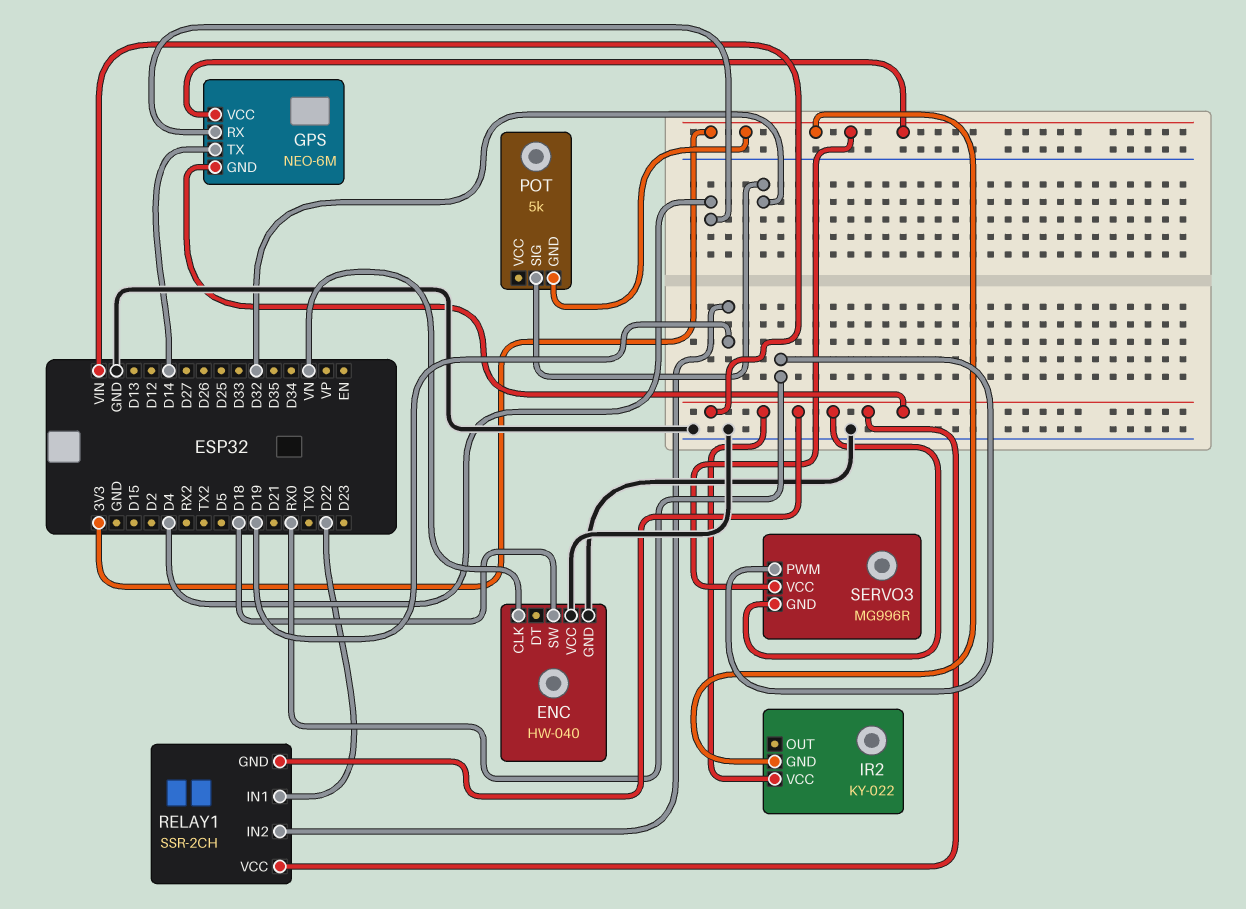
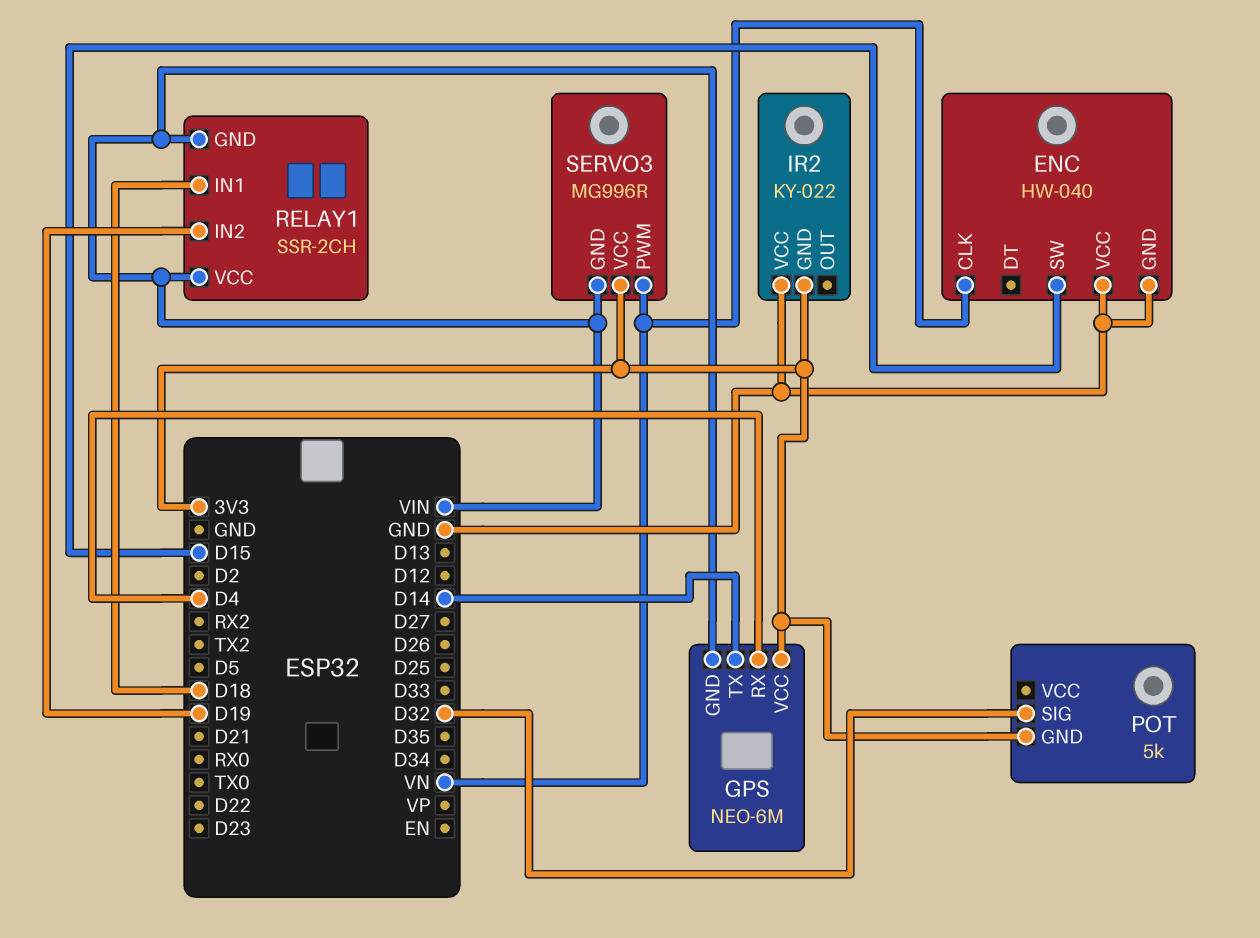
ENC pin SW: D18 -> D15
IR2 pin VCC: VIN -> GND
RELAY1 pin IN1: D22 -> D18
SERVO3 pin PWM: RX0 -> VN

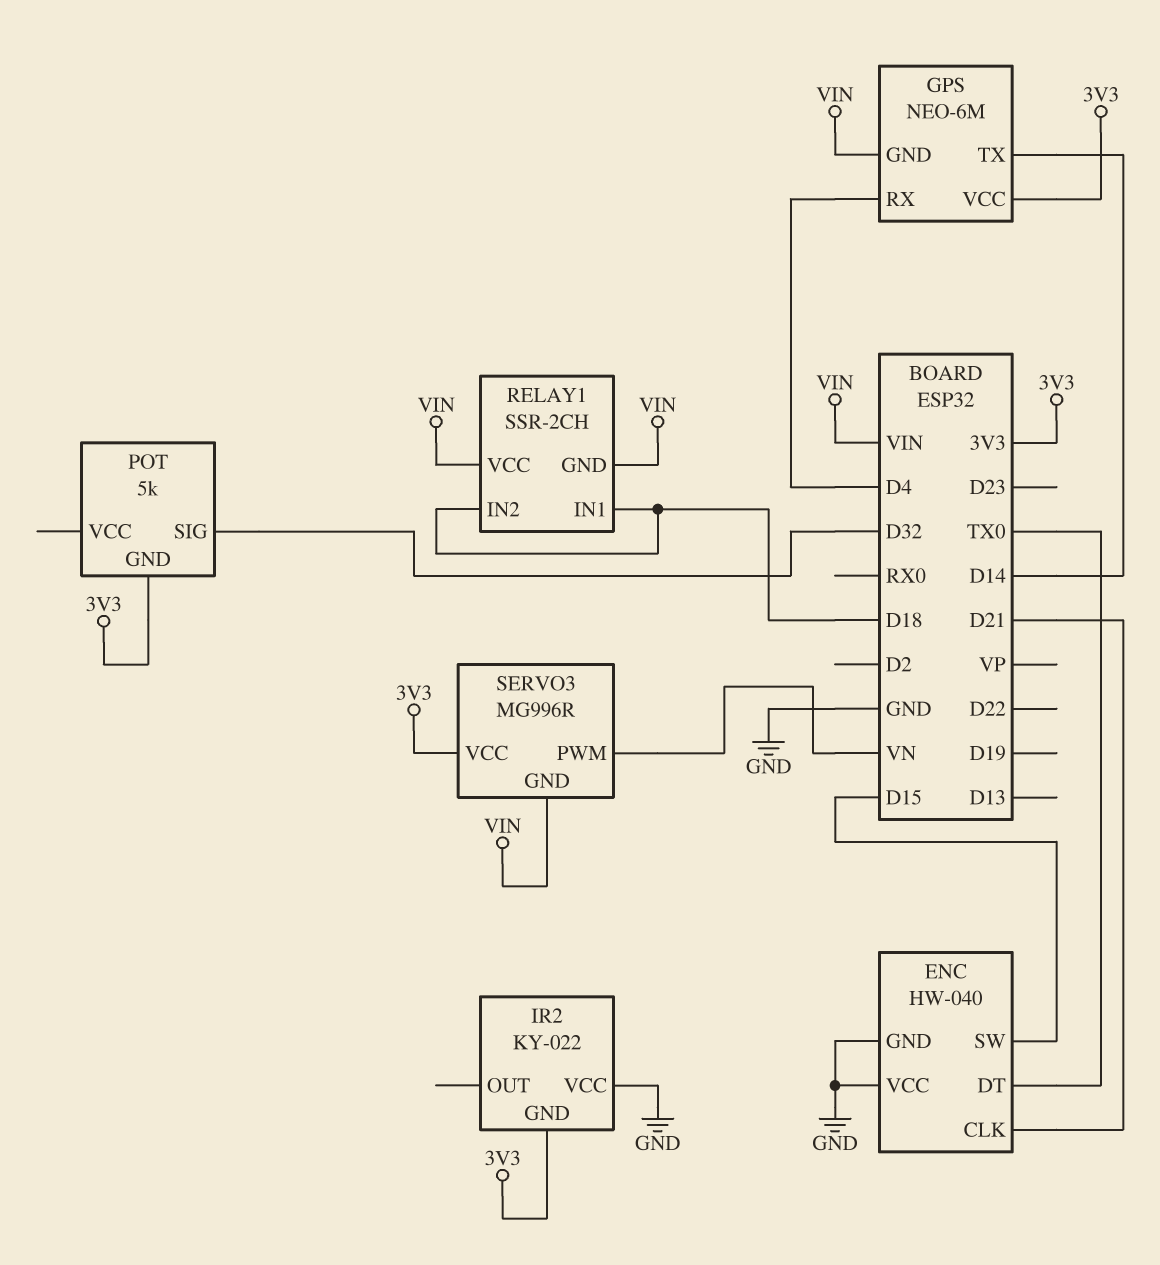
ENC pin CLK: VN -> D21
ENC pin DT: none -> TX0
RELAY1 pin IN2: D19 -> D18

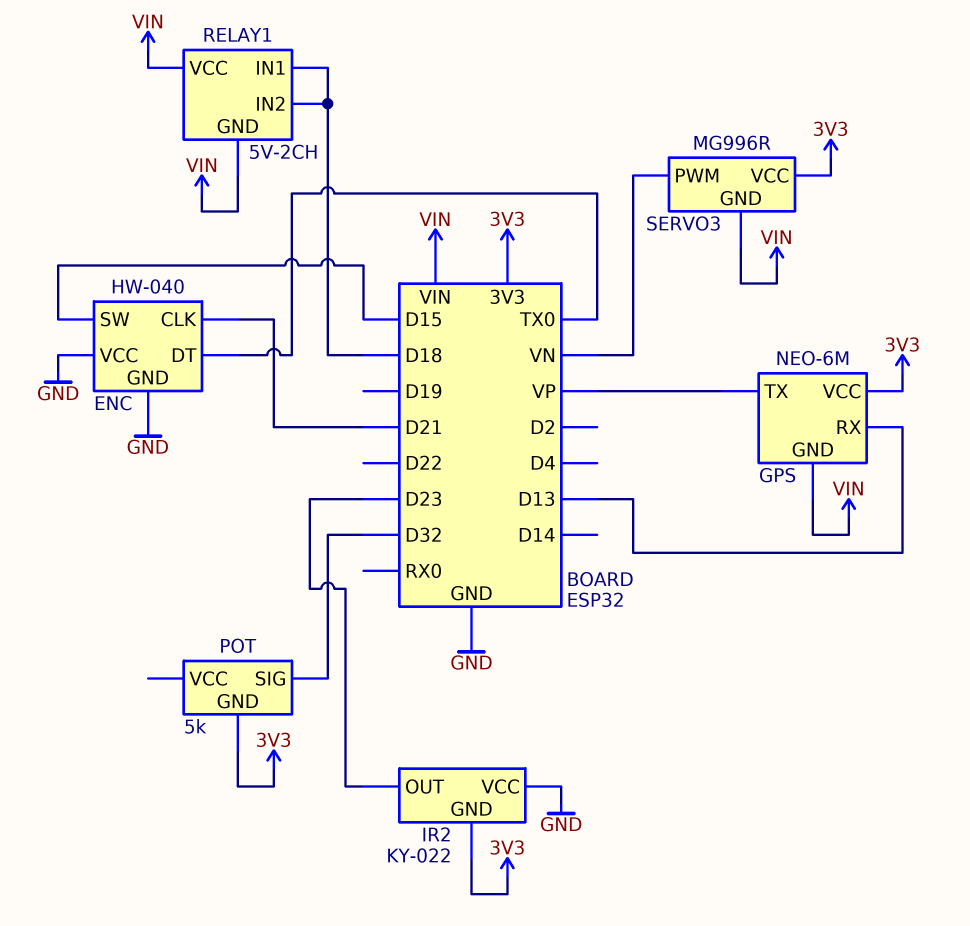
GPS pin RX: D4 -> D13
GPS pin TX: D14 -> VP
IR2 pin OUT: none -> D23
RELAY1: SSR-2CH -> 5V-2CH

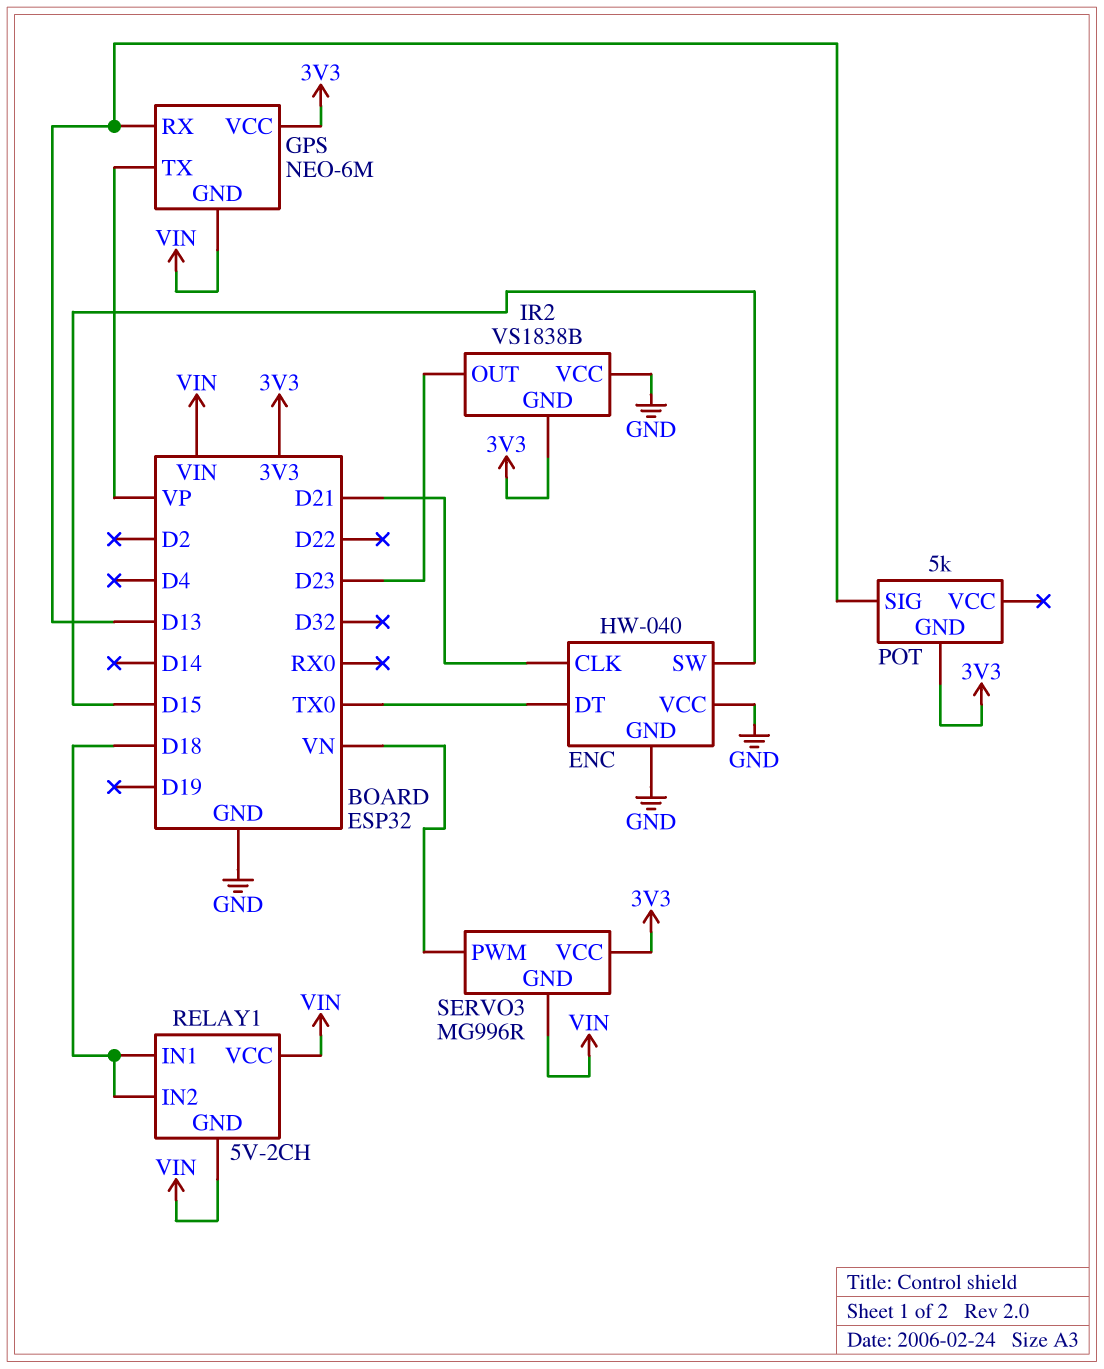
IR2: KY-022 -> VS1838B
POT pin SIG: D32 -> D13

